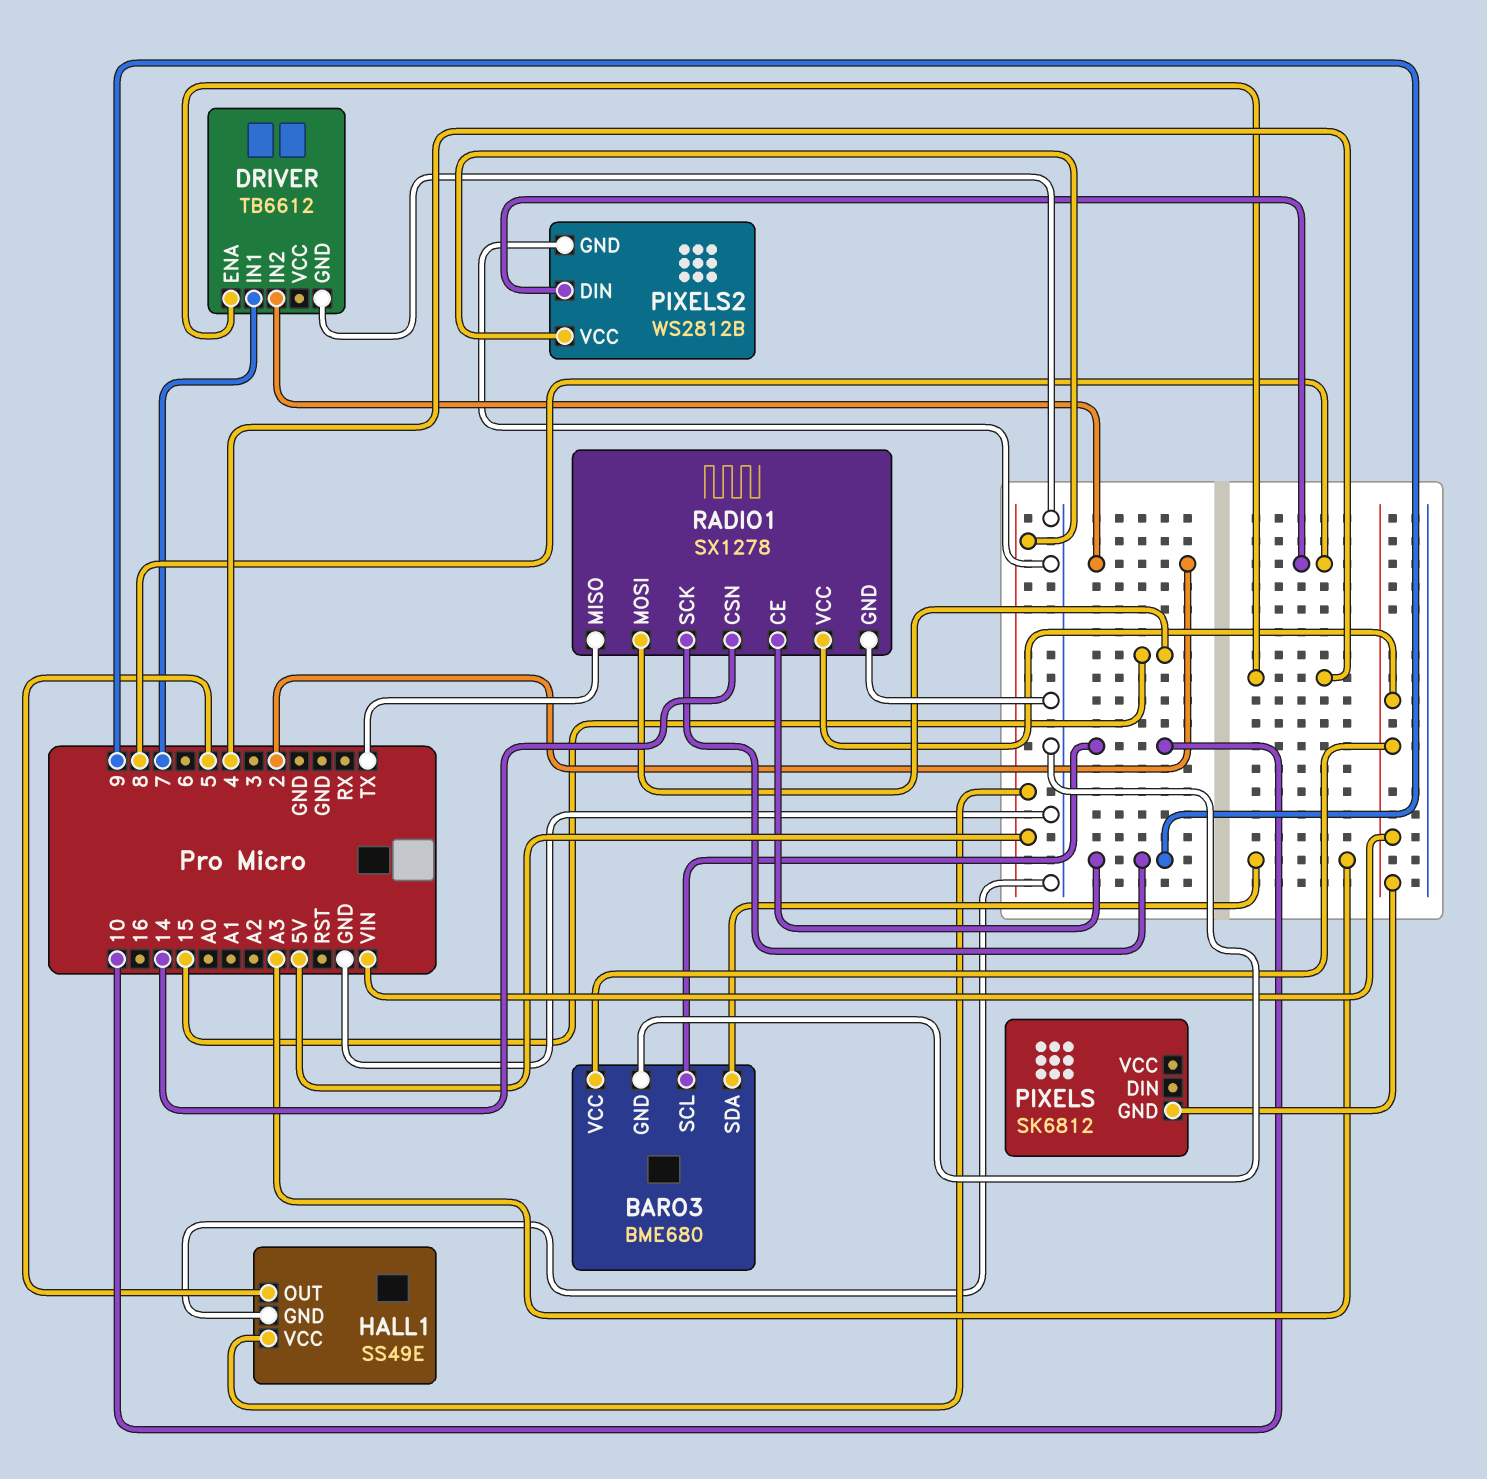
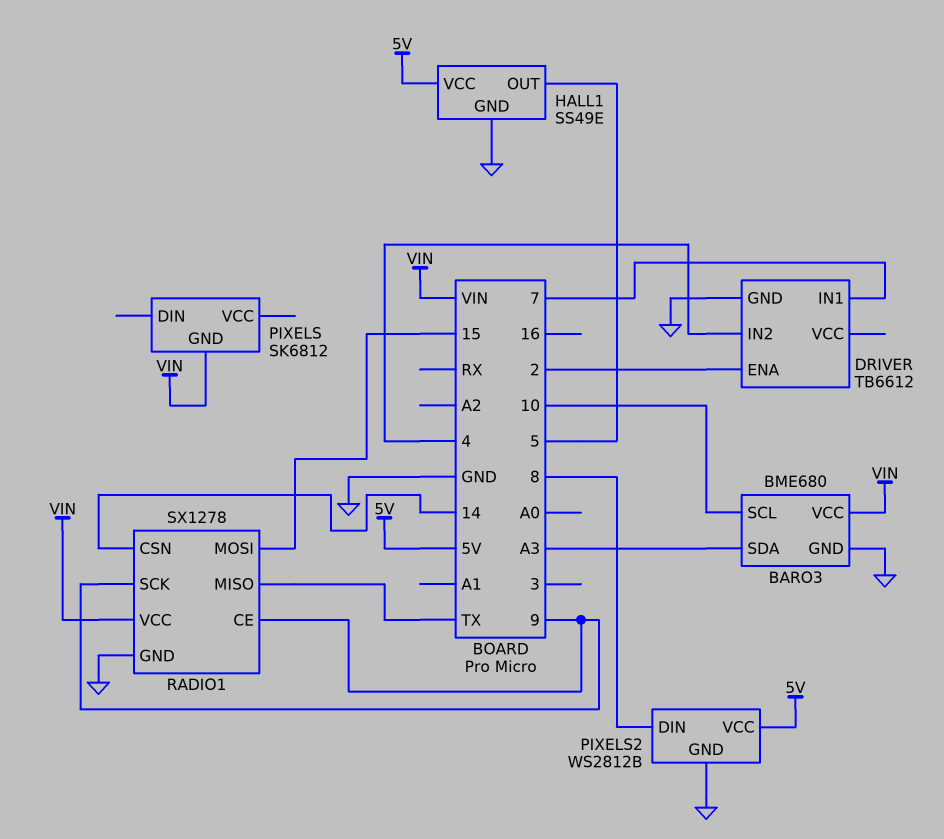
DRIVER pin ENA: 4 -> 2
DRIVER pin IN2: 2 -> 4

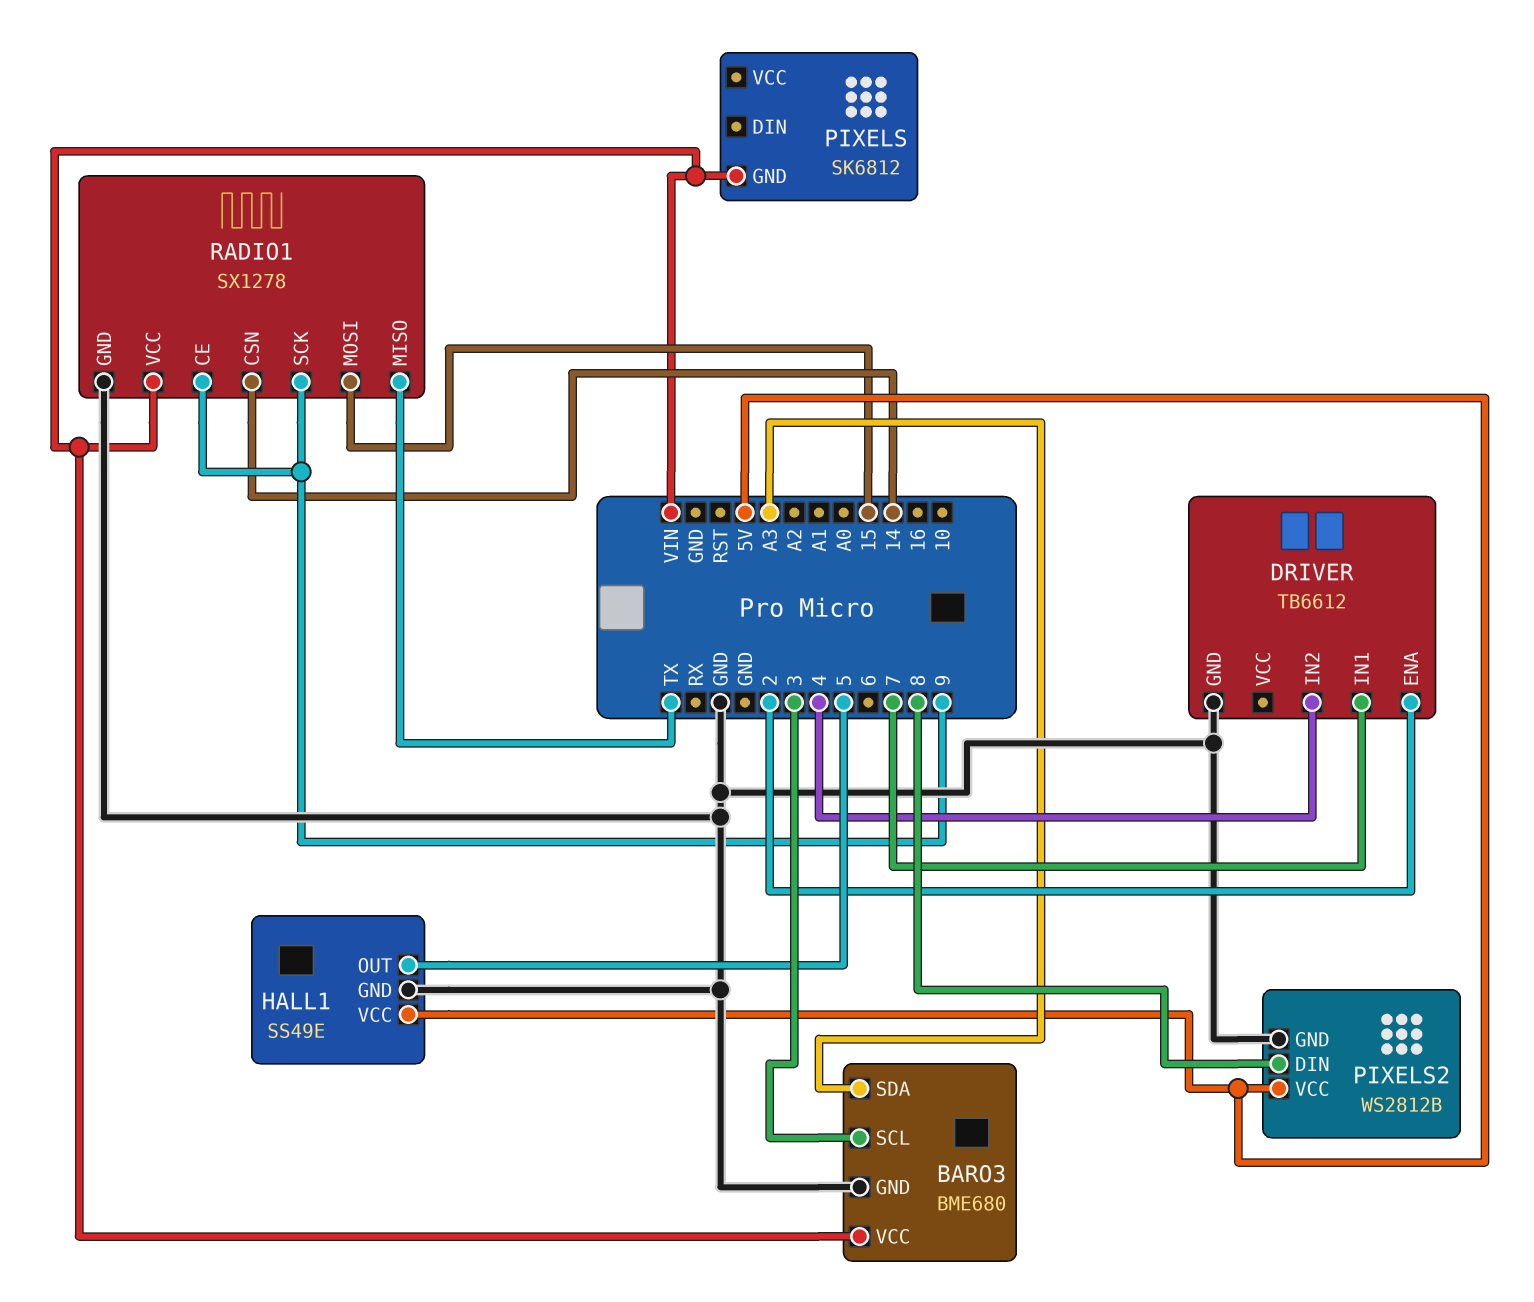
BARO3 pin SCL: 10 -> 3

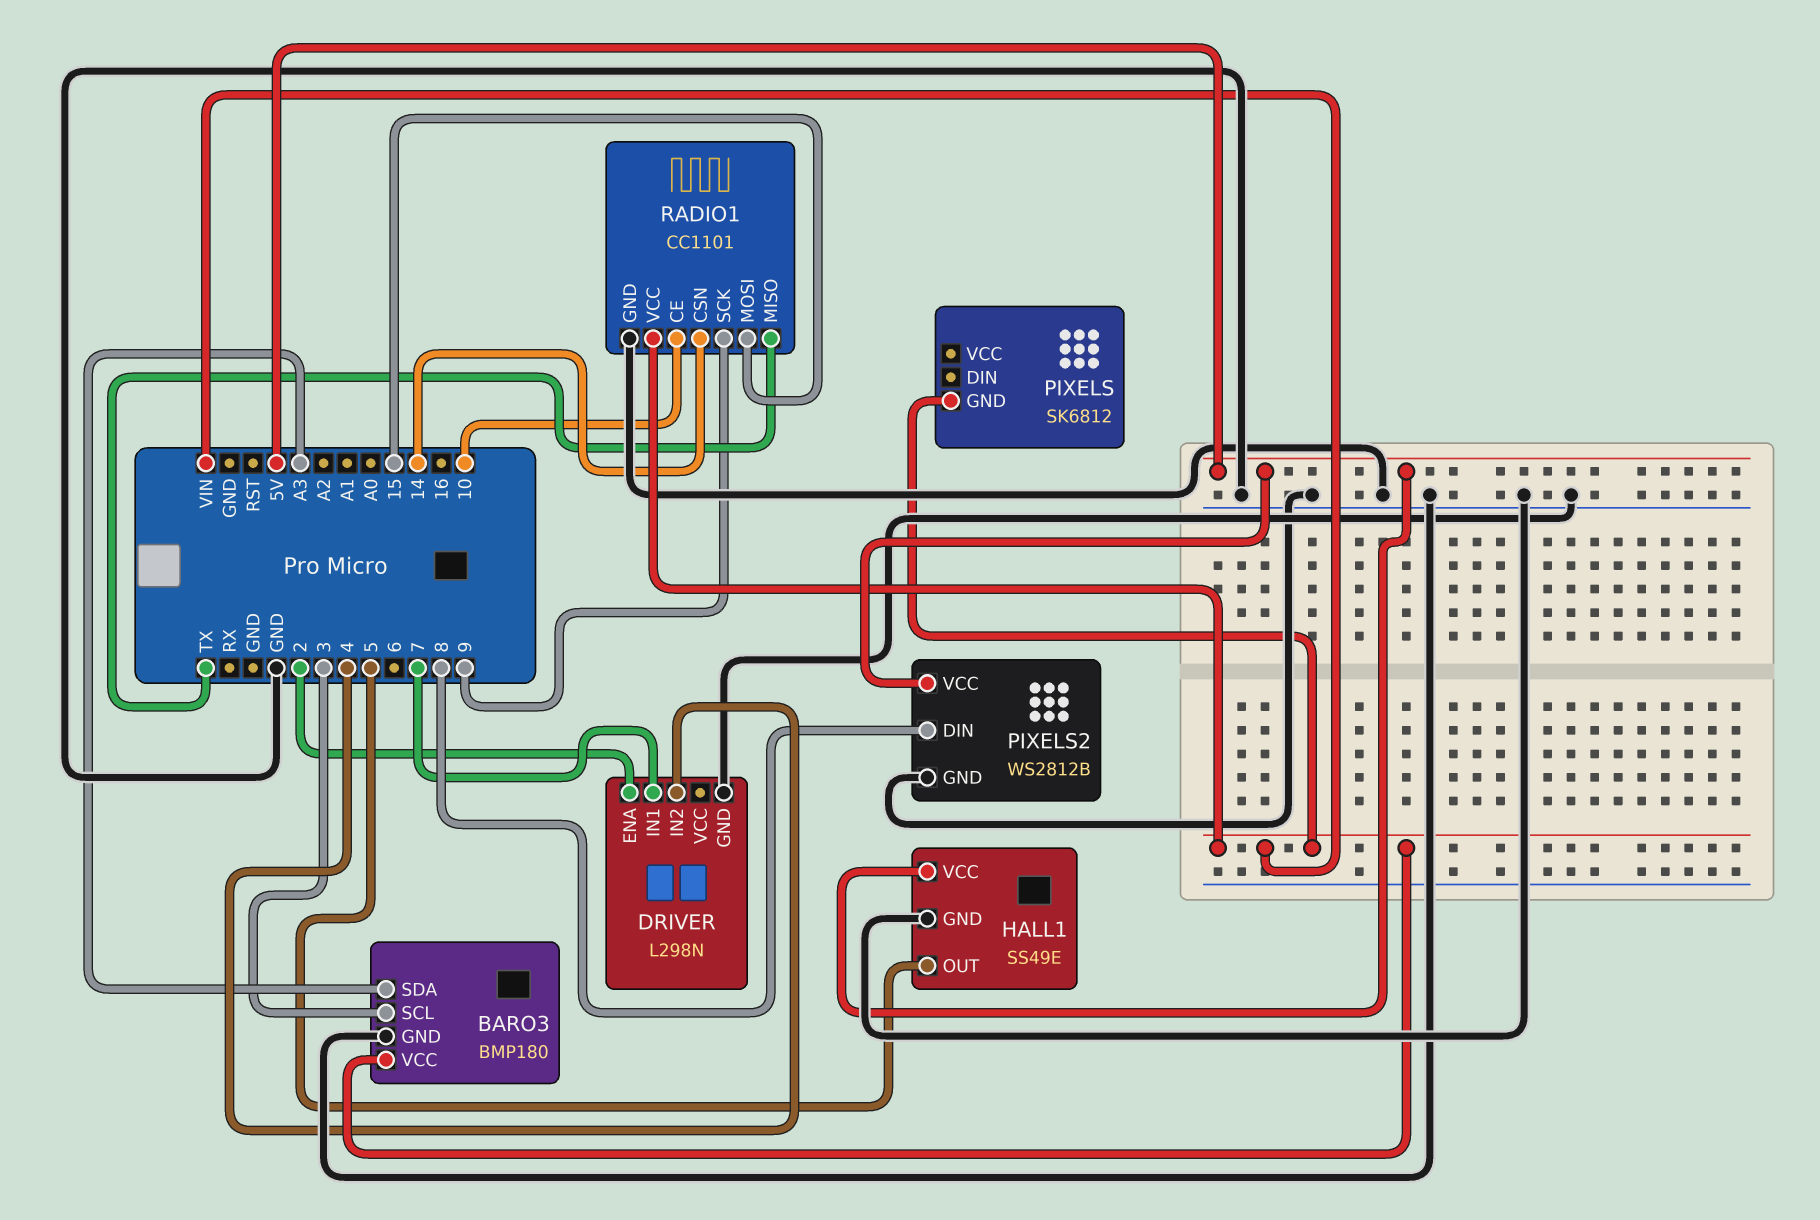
BARO3: BME680 -> BMP180
DRIVER: TB6612 -> L298N
RADIO1: SX1278 -> CC1101
RADIO1 pin CE: 9 -> 10

